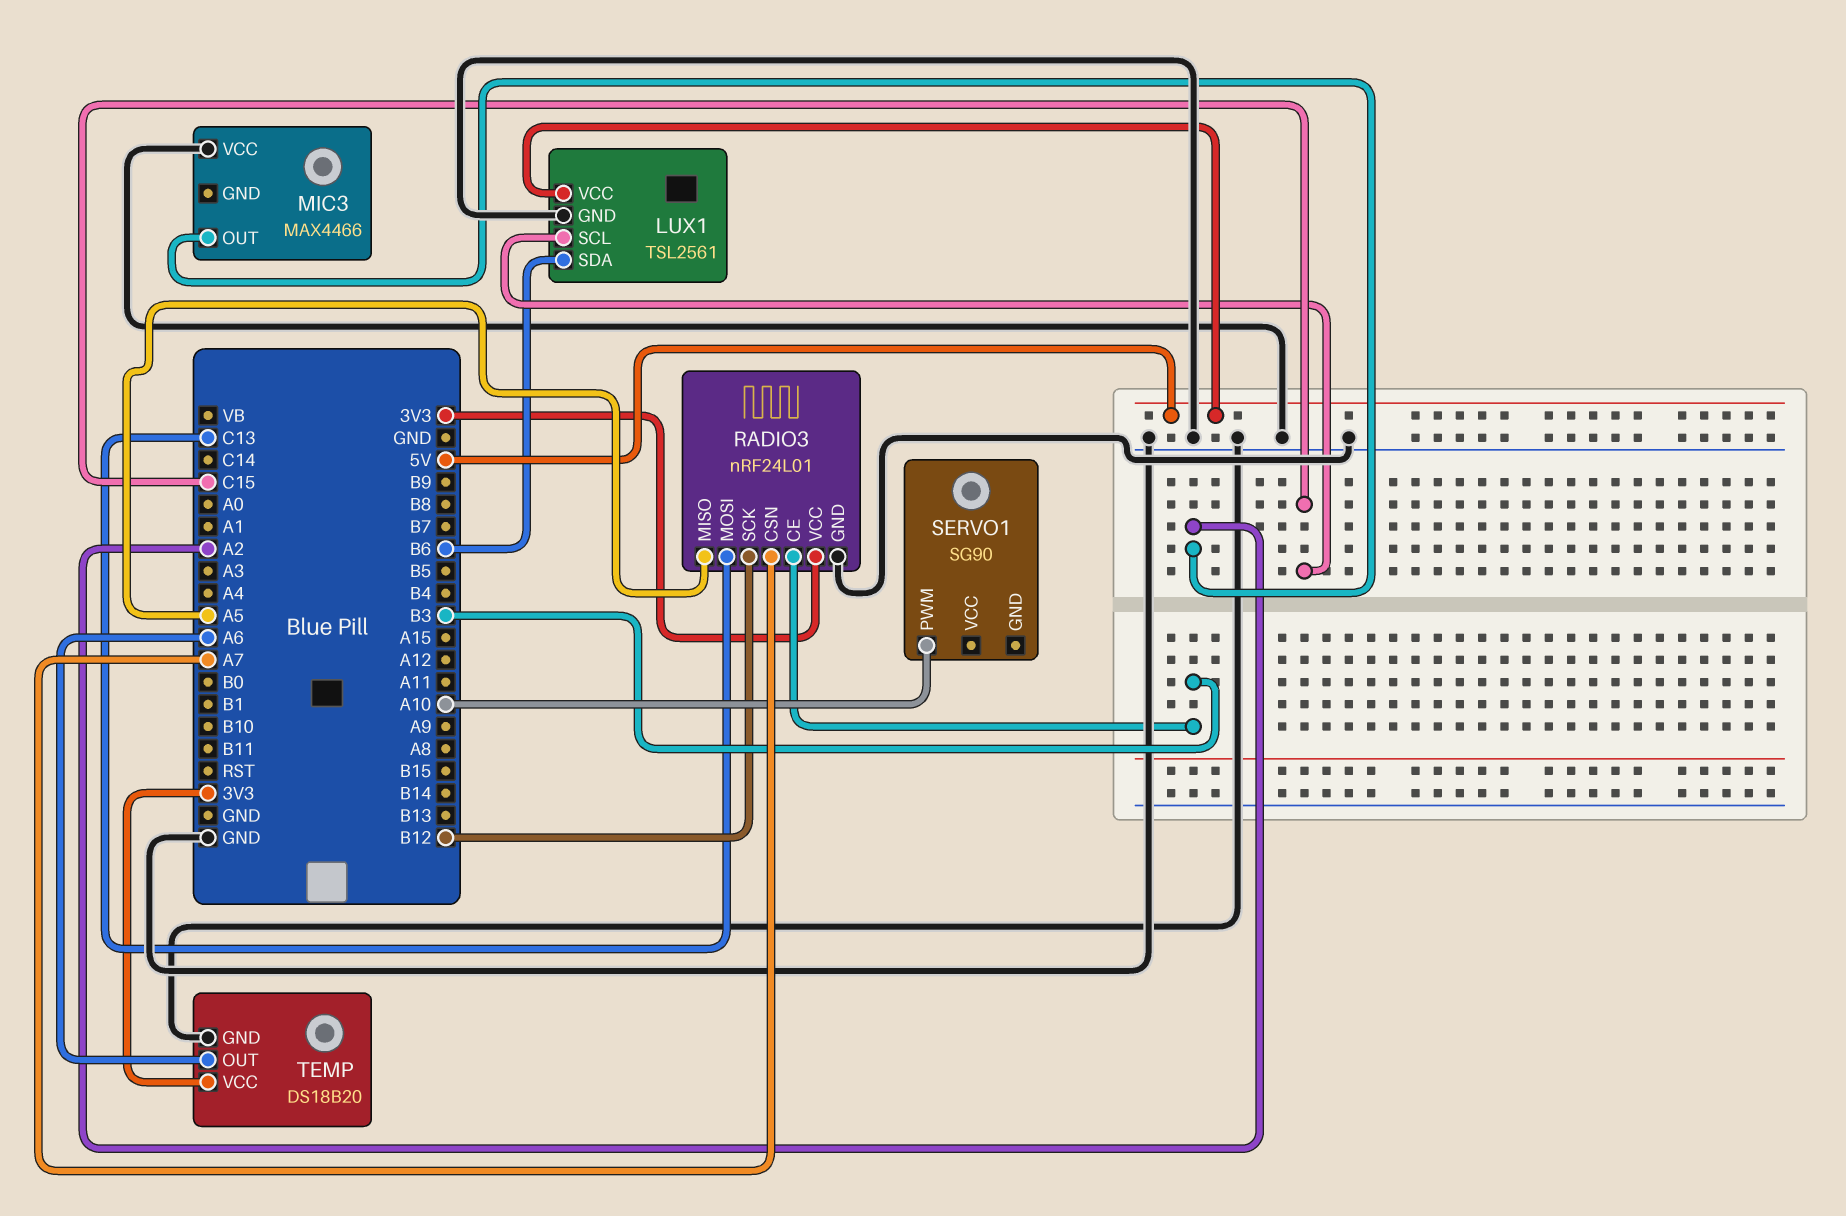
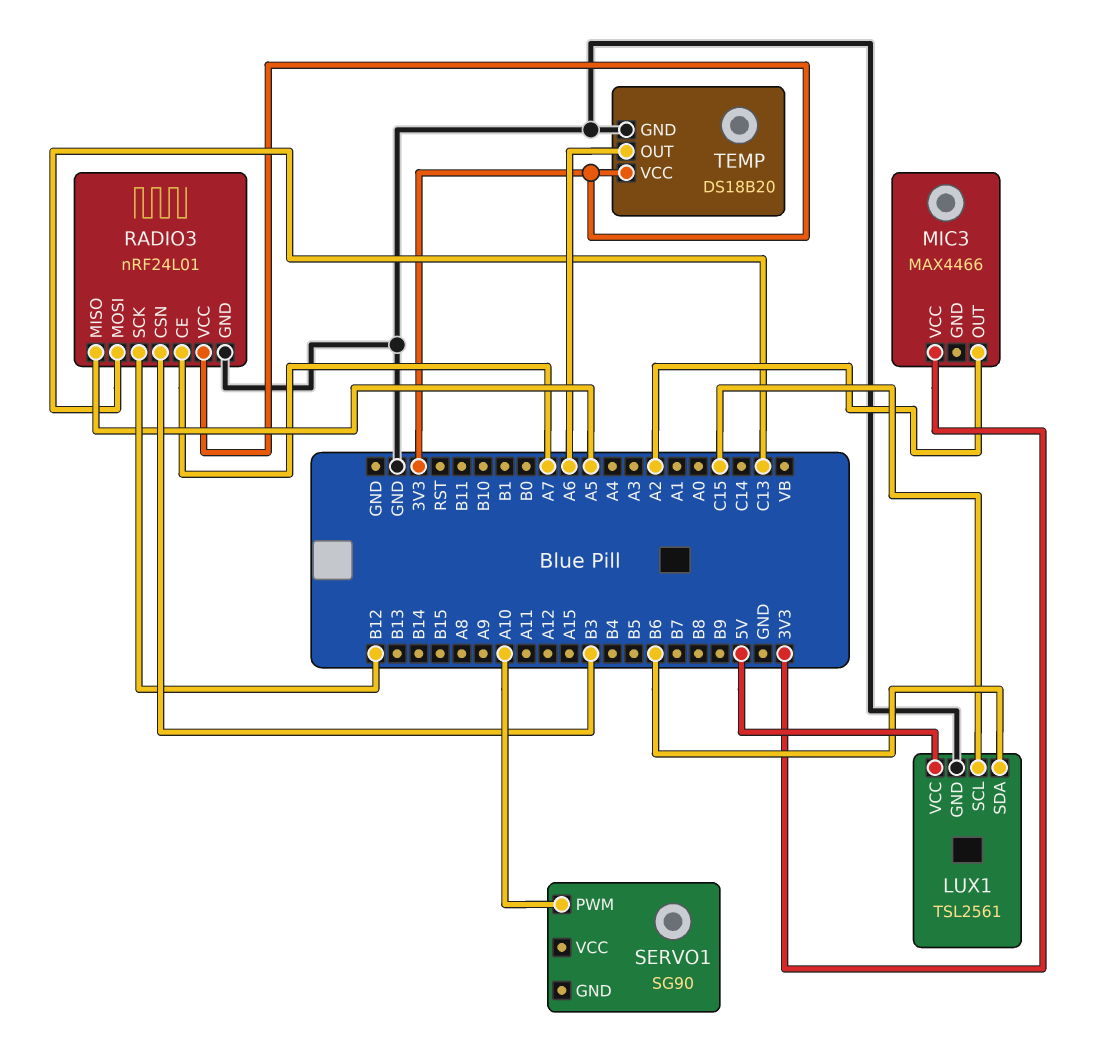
MIC3 pin VCC: GND -> 3V3
RADIO3 pin CE: B3 -> A7
RADIO3 pin CSN: A7 -> B3

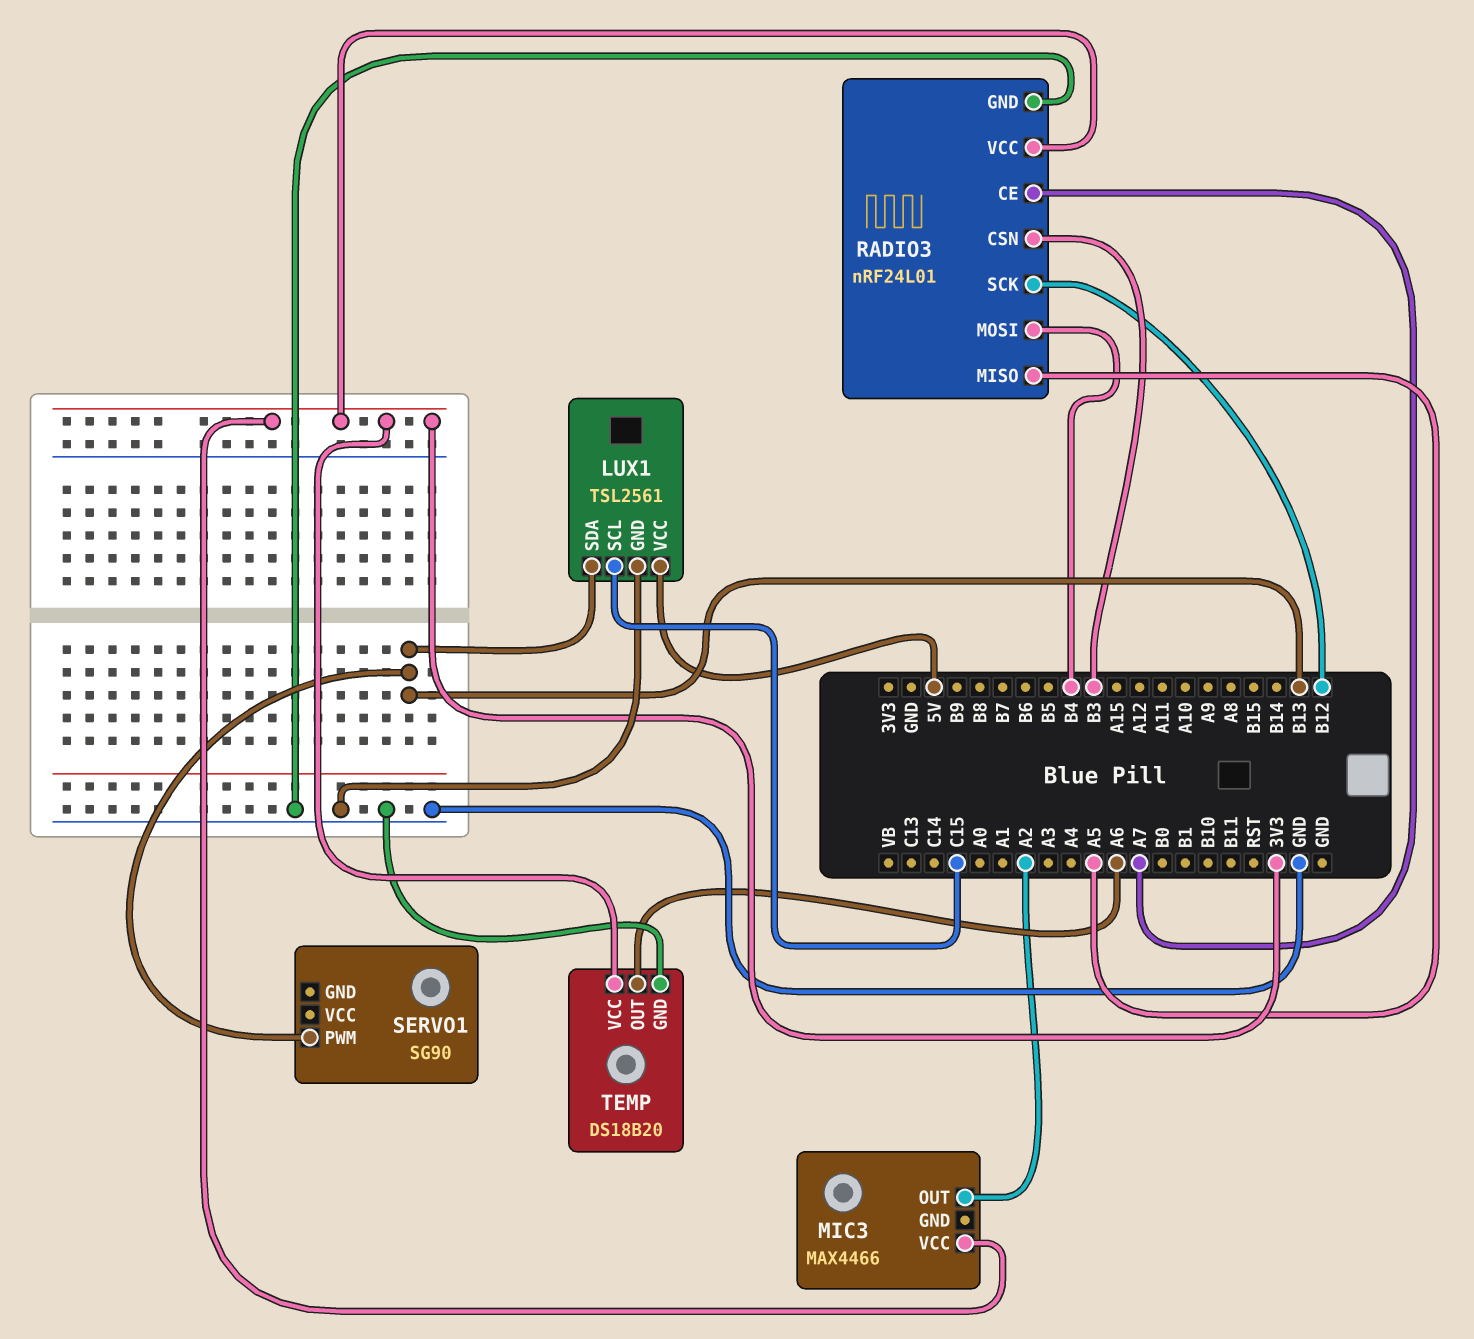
LUX1 pin SDA: B6 -> B13
RADIO3 pin MOSI: C13 -> B4
SERVO1 pin PWM: A10 -> B13

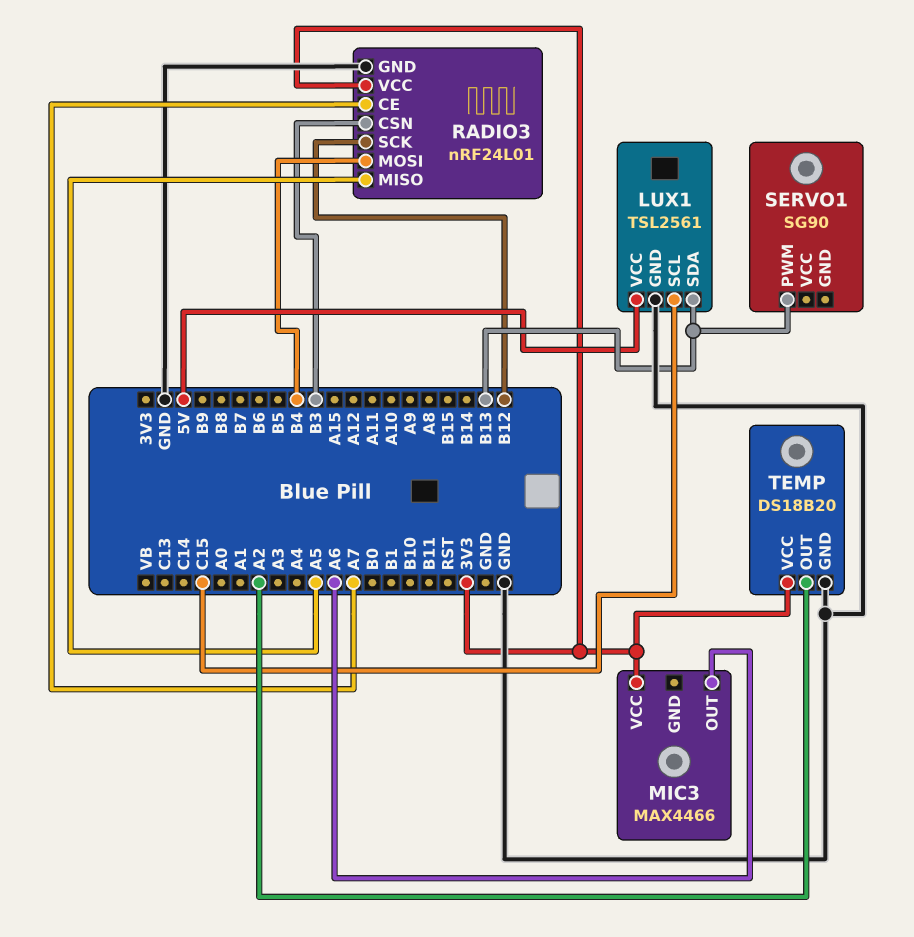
MIC3 pin OUT: A2 -> A6
TEMP pin OUT: A6 -> A2

